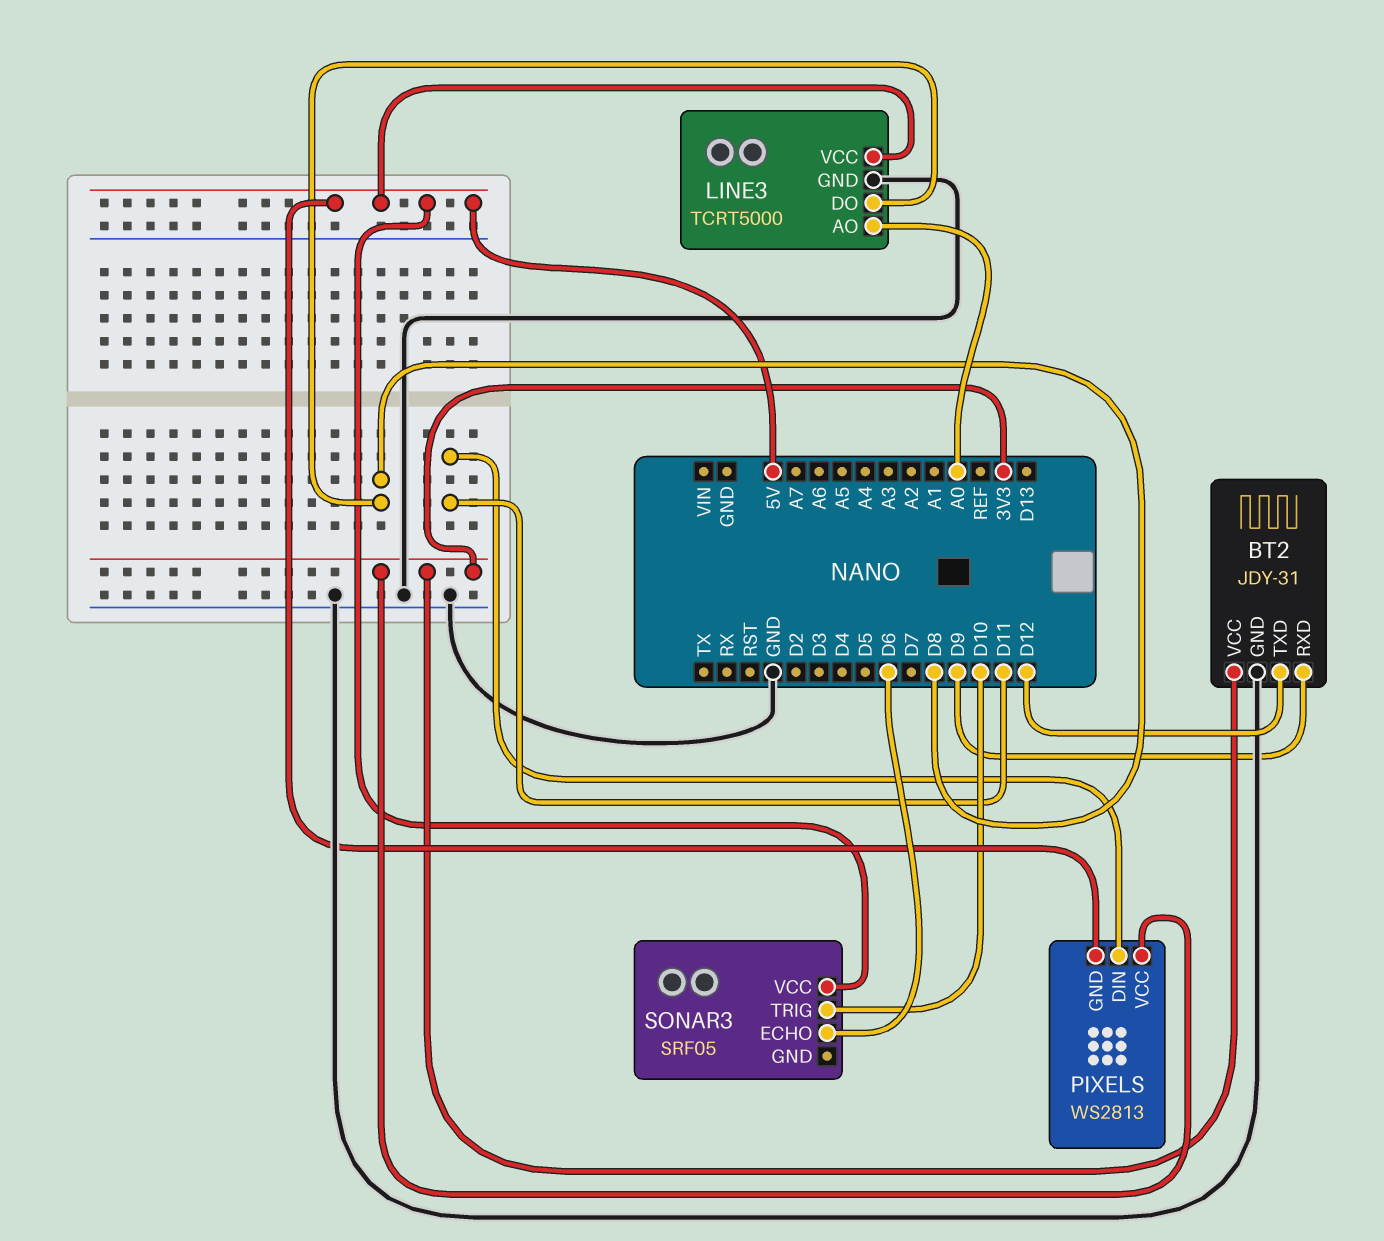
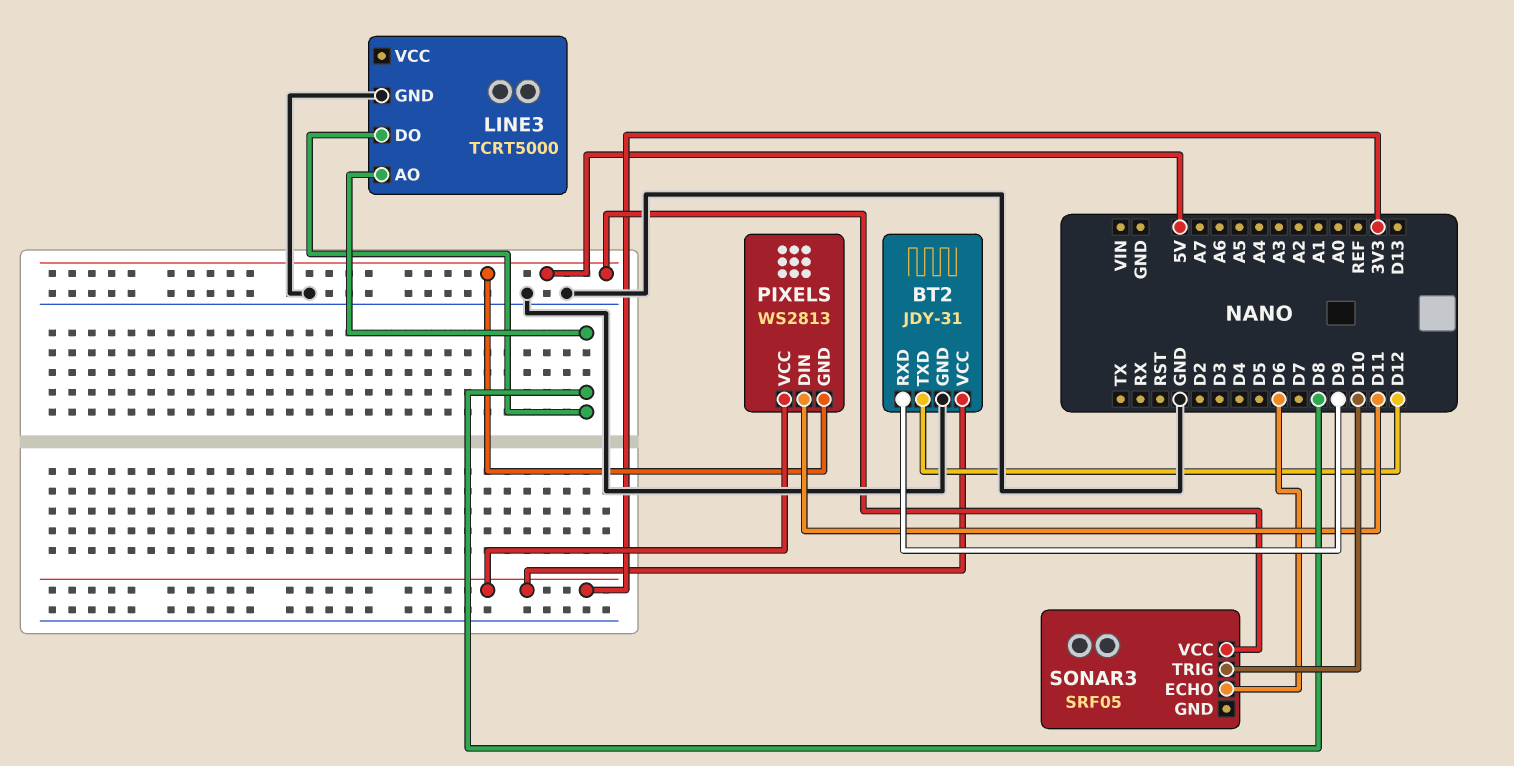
LINE3 pin AO: A0 -> D8
LINE3 pin VCC: 5V -> none

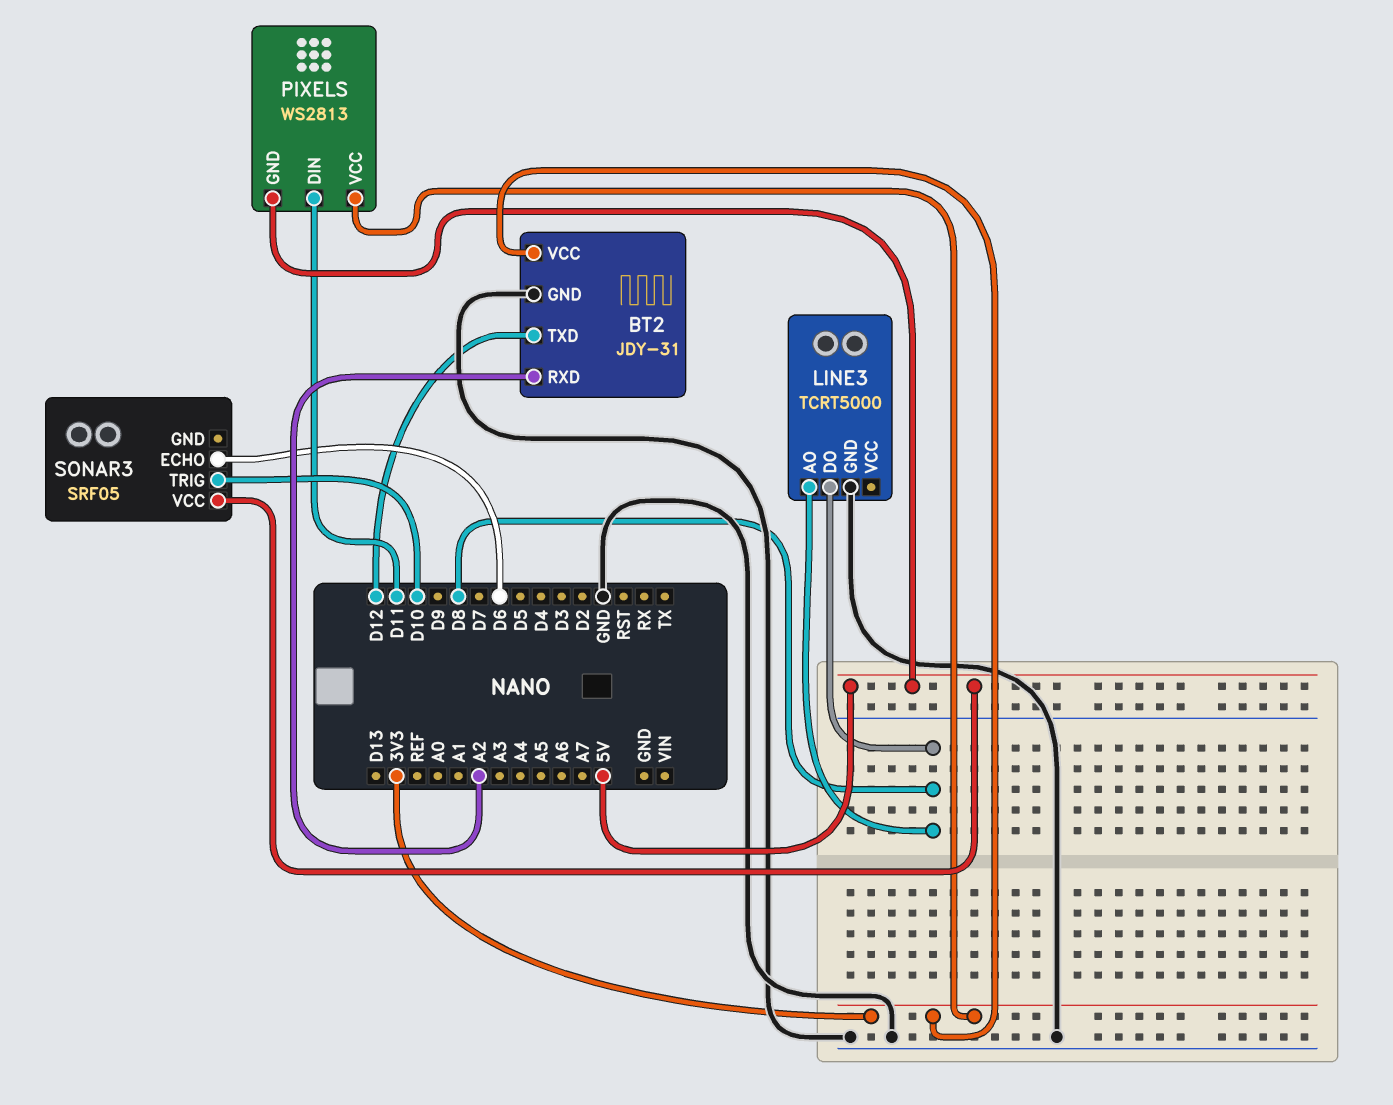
BT2 pin RXD: D9 -> A2

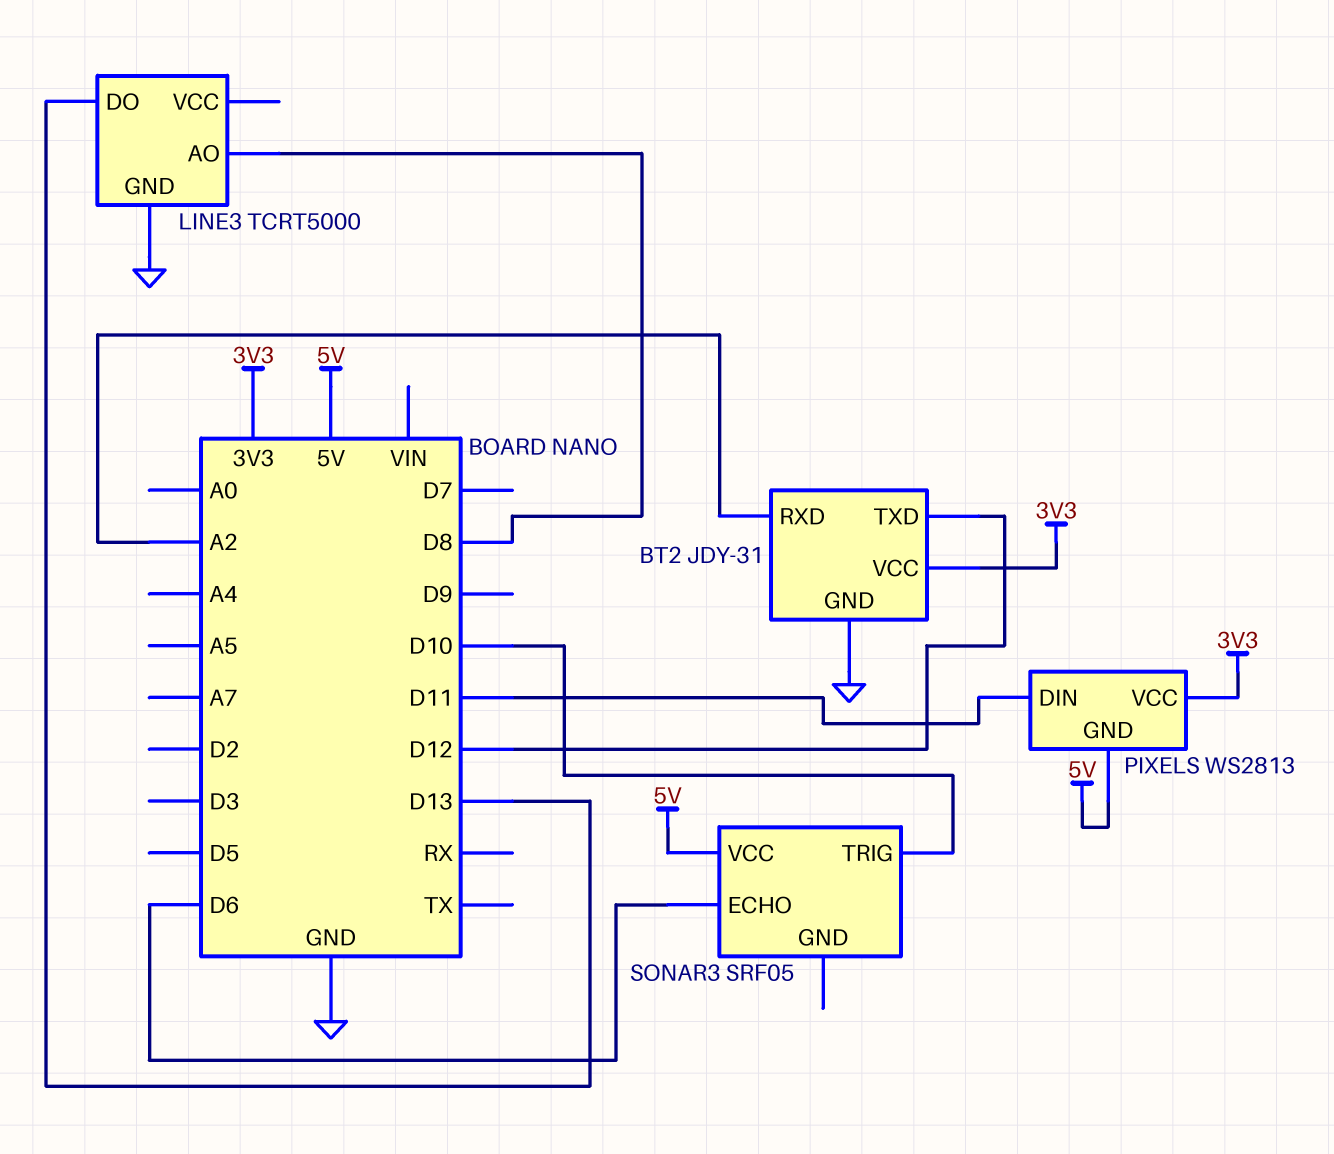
LINE3 pin DO: D8 -> D13

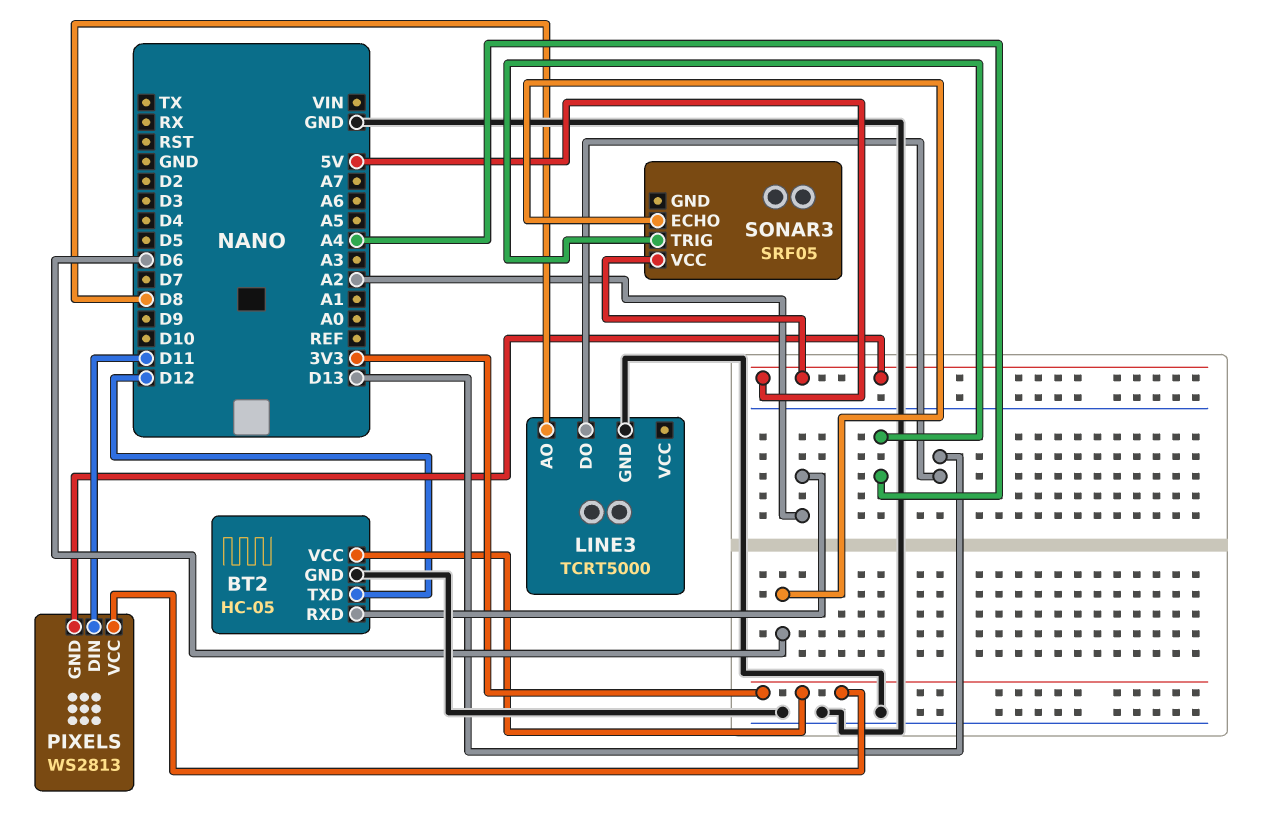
BT2: JDY-31 -> HC-05
SONAR3 pin TRIG: D10 -> A4

